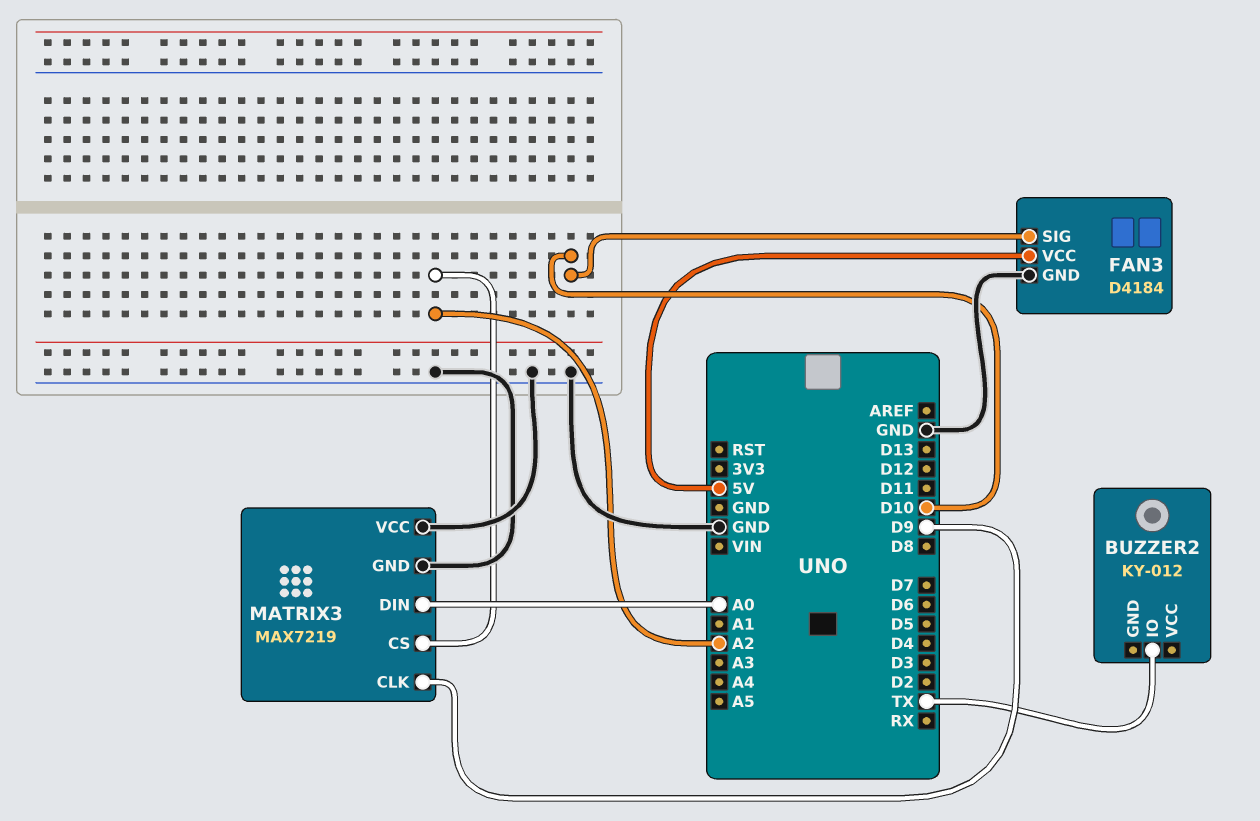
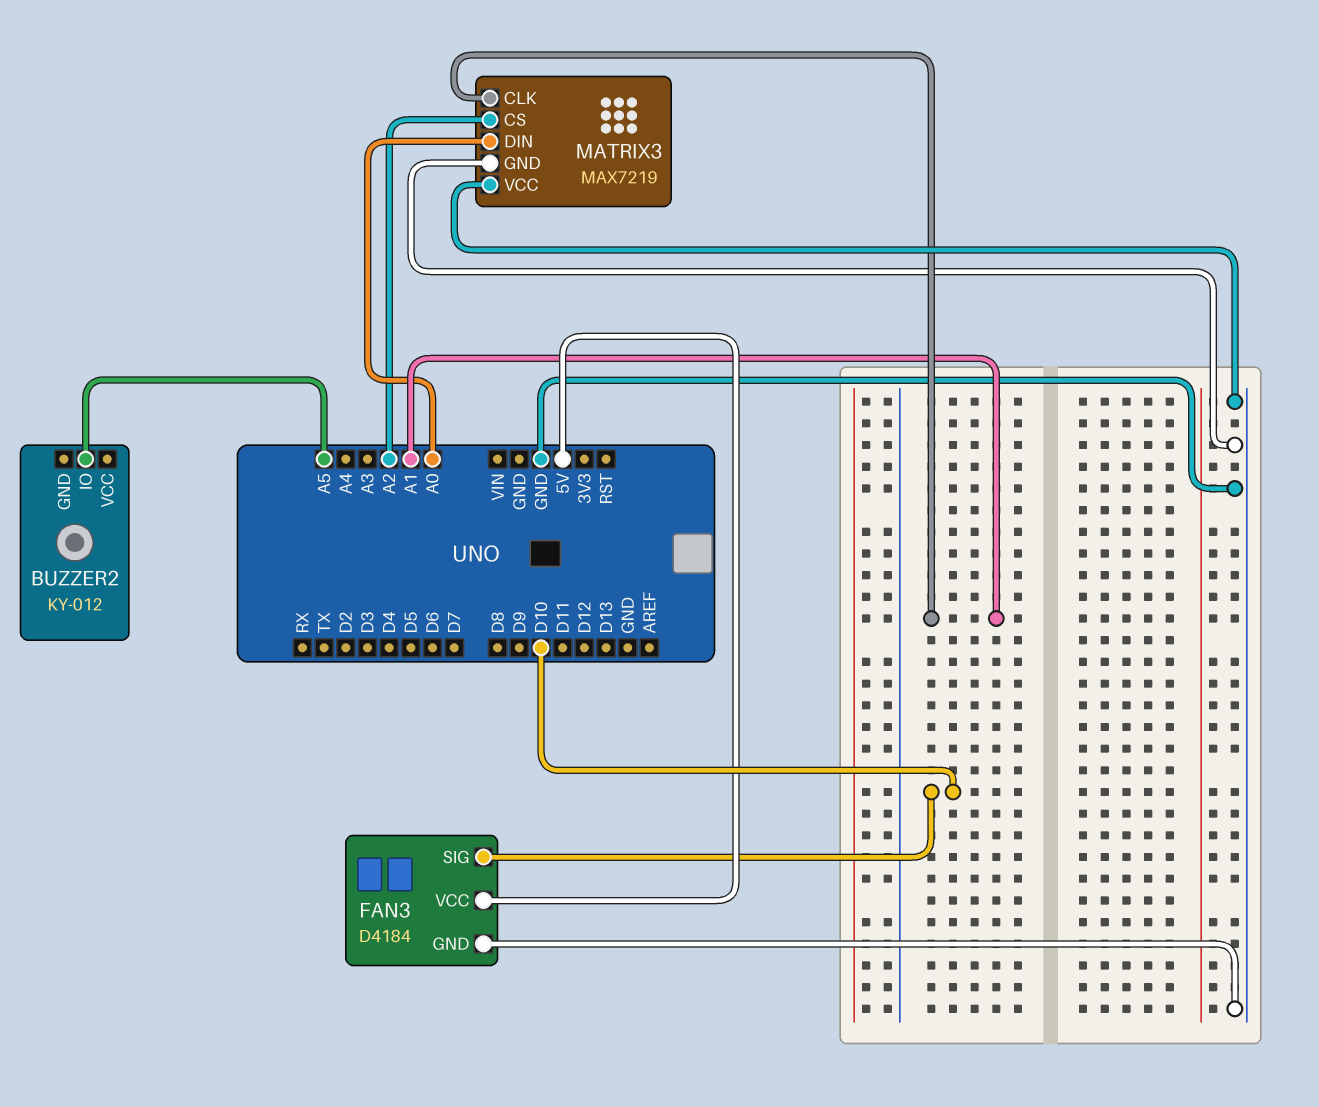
BUZZER2 pin IO: TX -> A5
MATRIX3 pin CLK: D9 -> A1

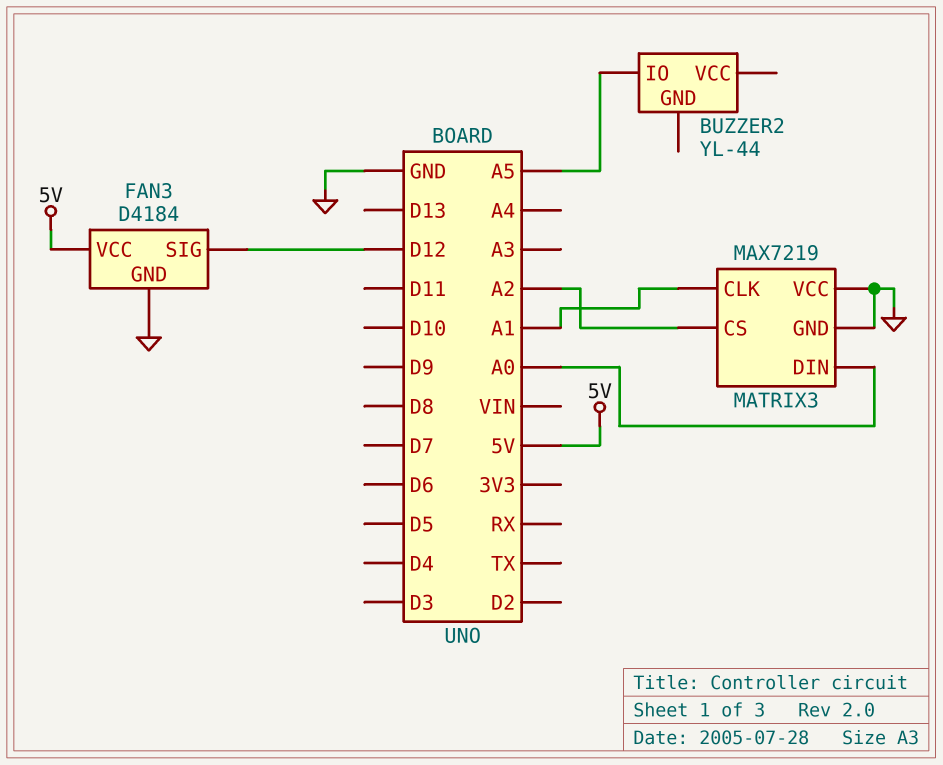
BUZZER2: KY-012 -> YL-44
FAN3 pin SIG: D10 -> D12

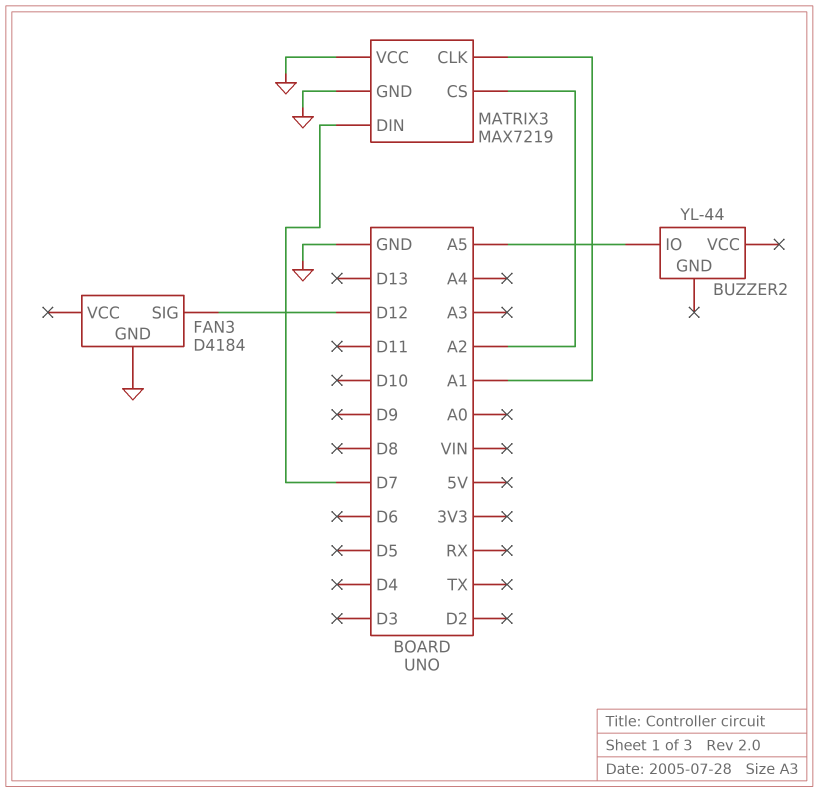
FAN3 pin VCC: 5V -> none
MATRIX3 pin DIN: A0 -> D7

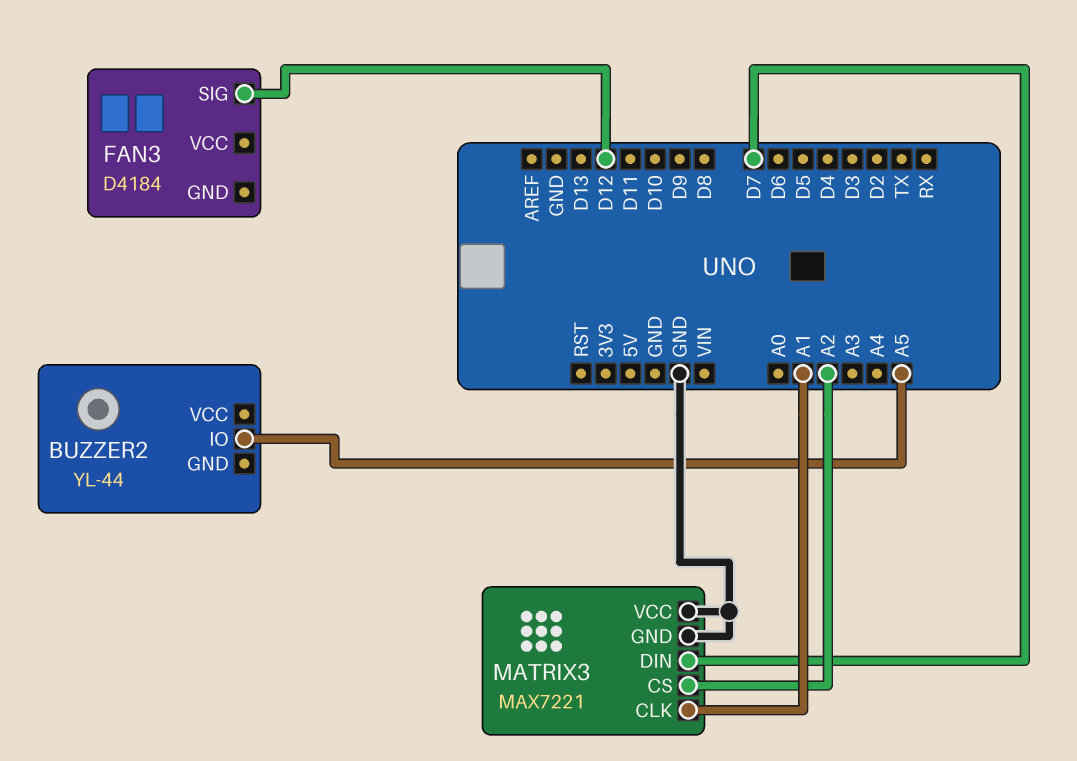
FAN3 pin GND: GND -> none
MATRIX3: MAX7219 -> MAX7221

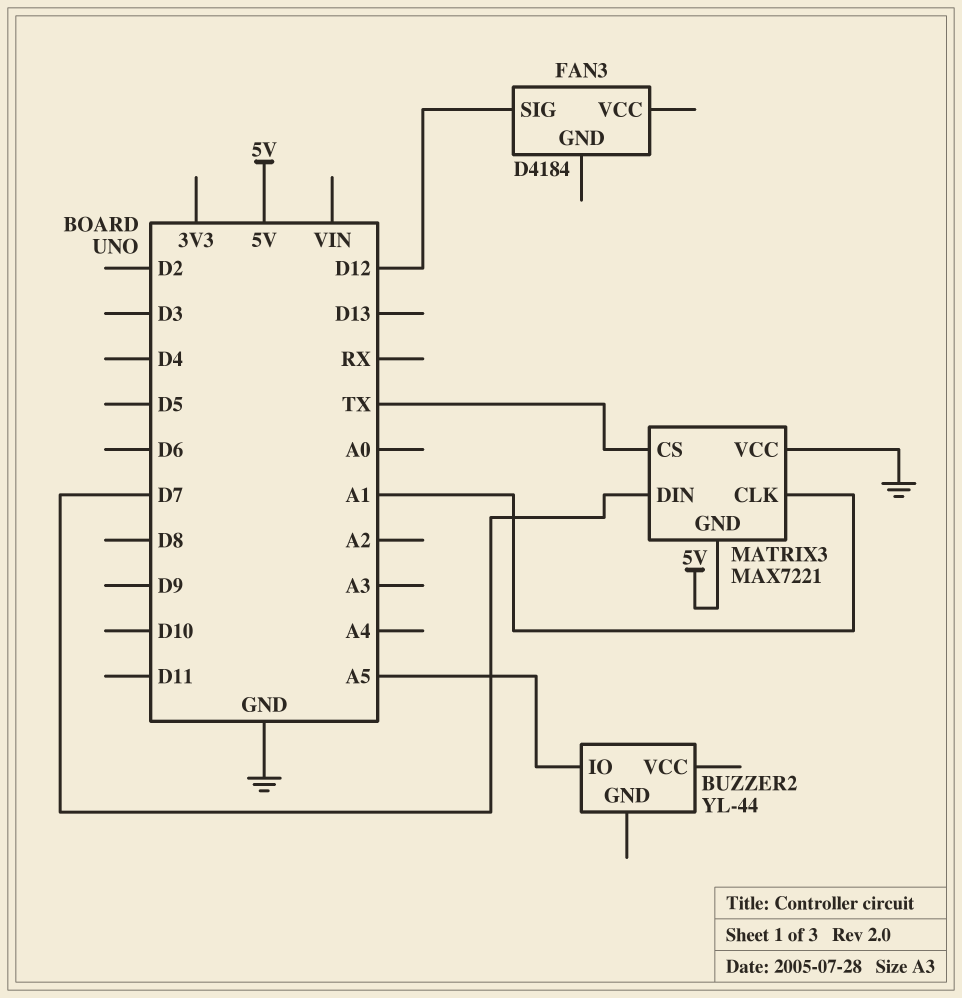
MATRIX3 pin CS: A2 -> TX
MATRIX3 pin GND: GND -> 5V

